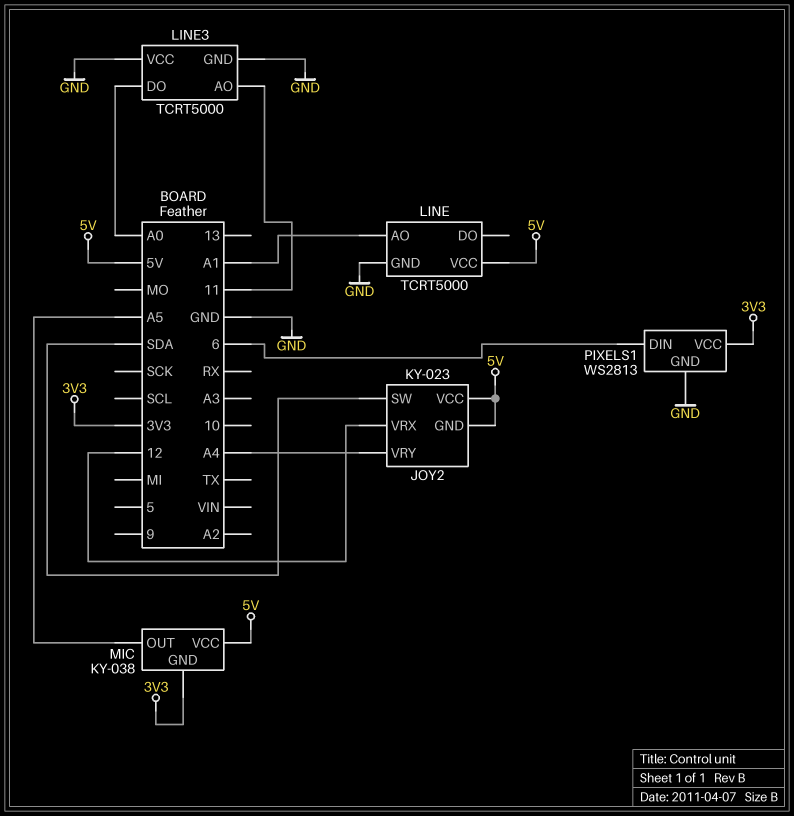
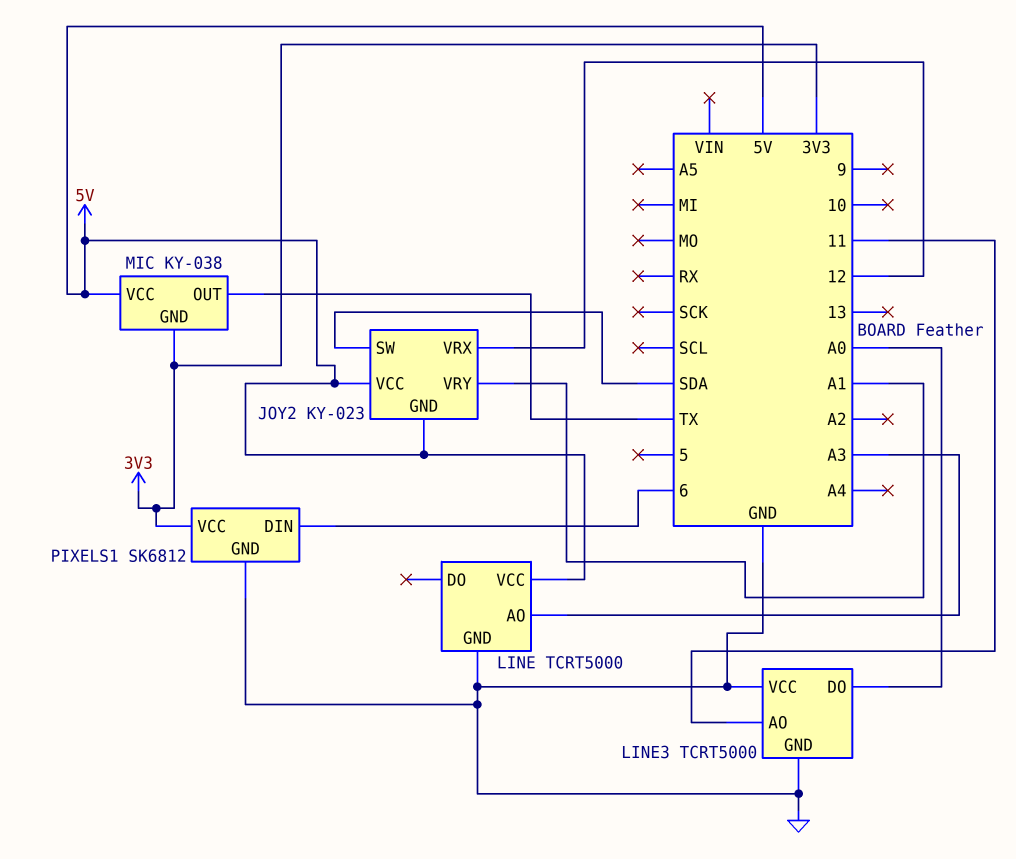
JOY2 pin VRY: A4 -> A1
LINE pin AO: A1 -> A3
MIC pin OUT: A5 -> TX
PIXELS1: WS2813 -> SK6812

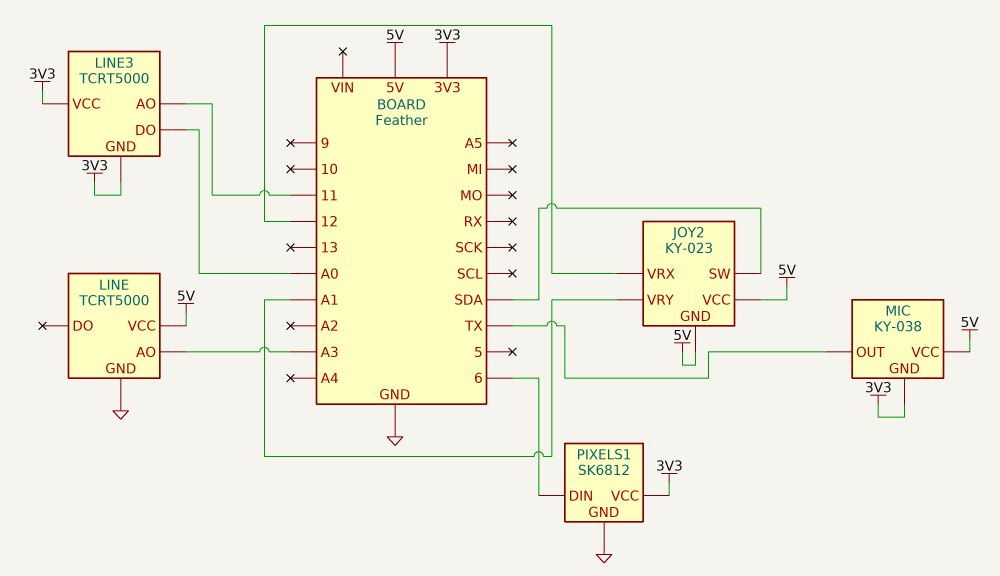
LINE3 pin GND: GND -> 3V3
LINE3 pin VCC: GND -> 3V3

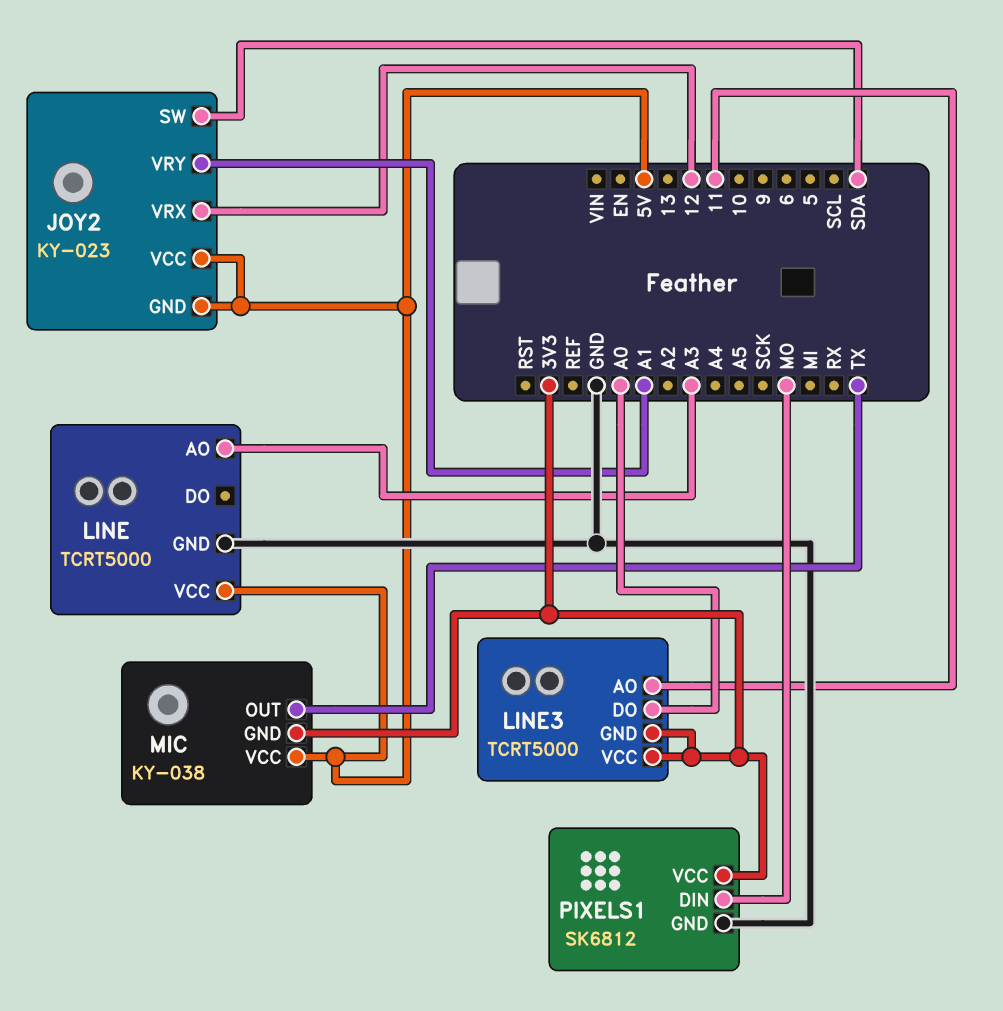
PIXELS1 pin DIN: 6 -> MO

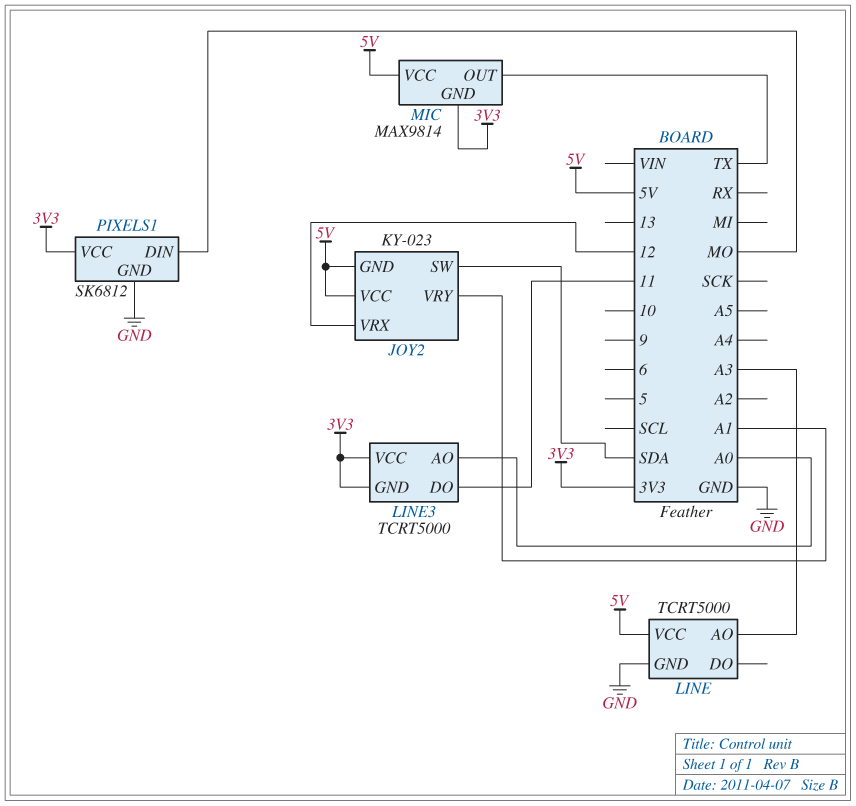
LINE3 pin AO: 11 -> A0
LINE3 pin DO: A0 -> 11
MIC: KY-038 -> MAX9814

